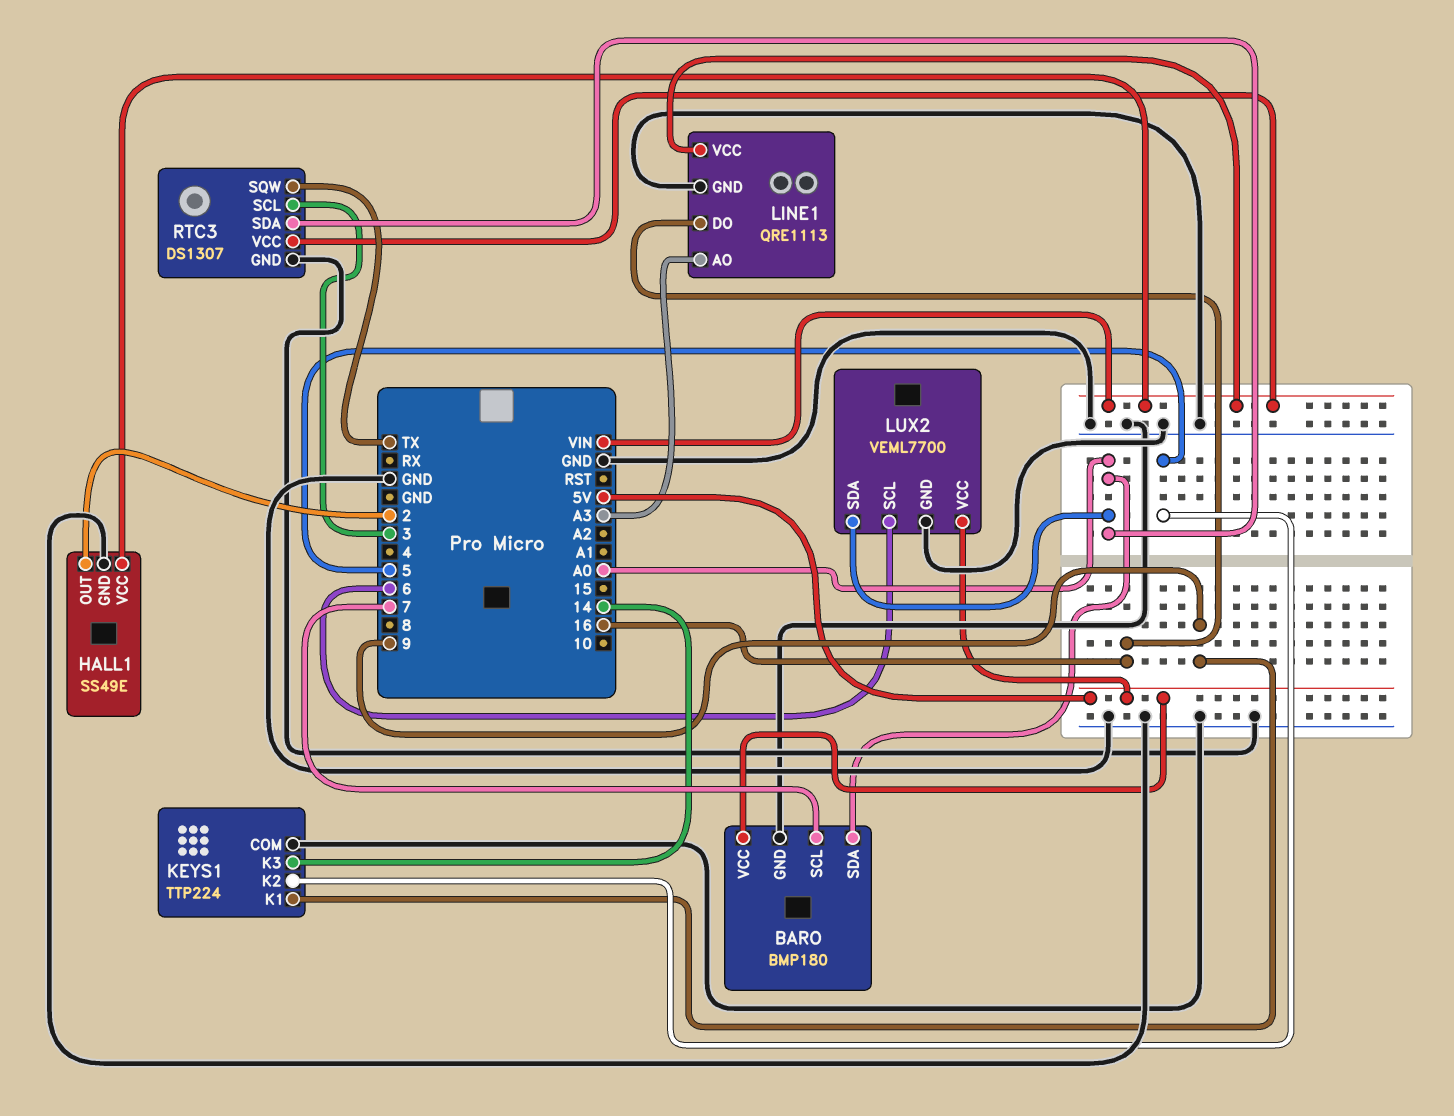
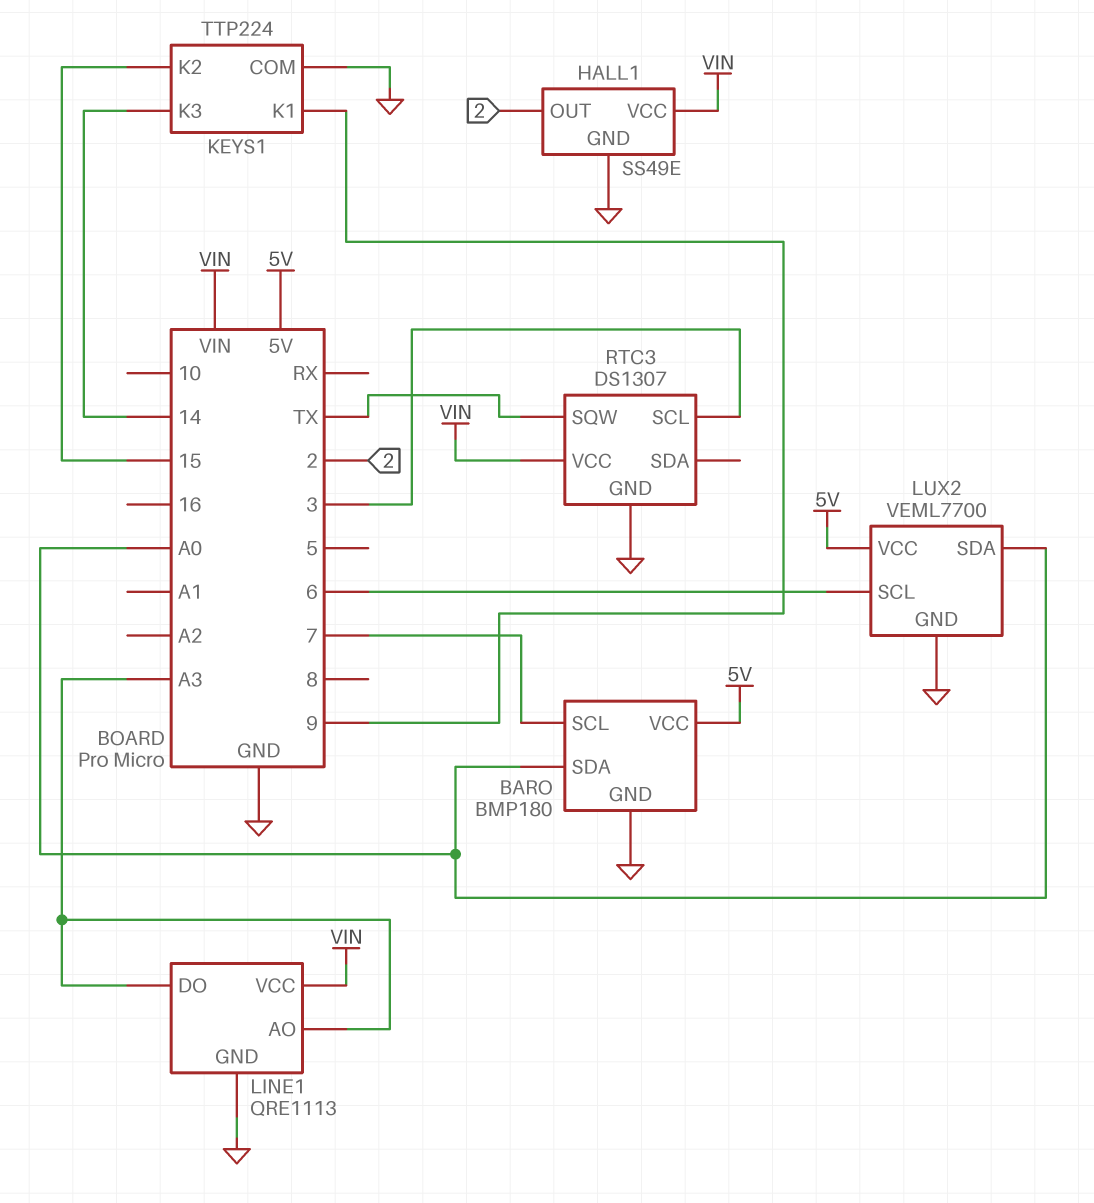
KEYS1 pin K2: 5 -> 15
LINE1 pin DO: 16 -> A3
RTC3 pin SDA: A0 -> none

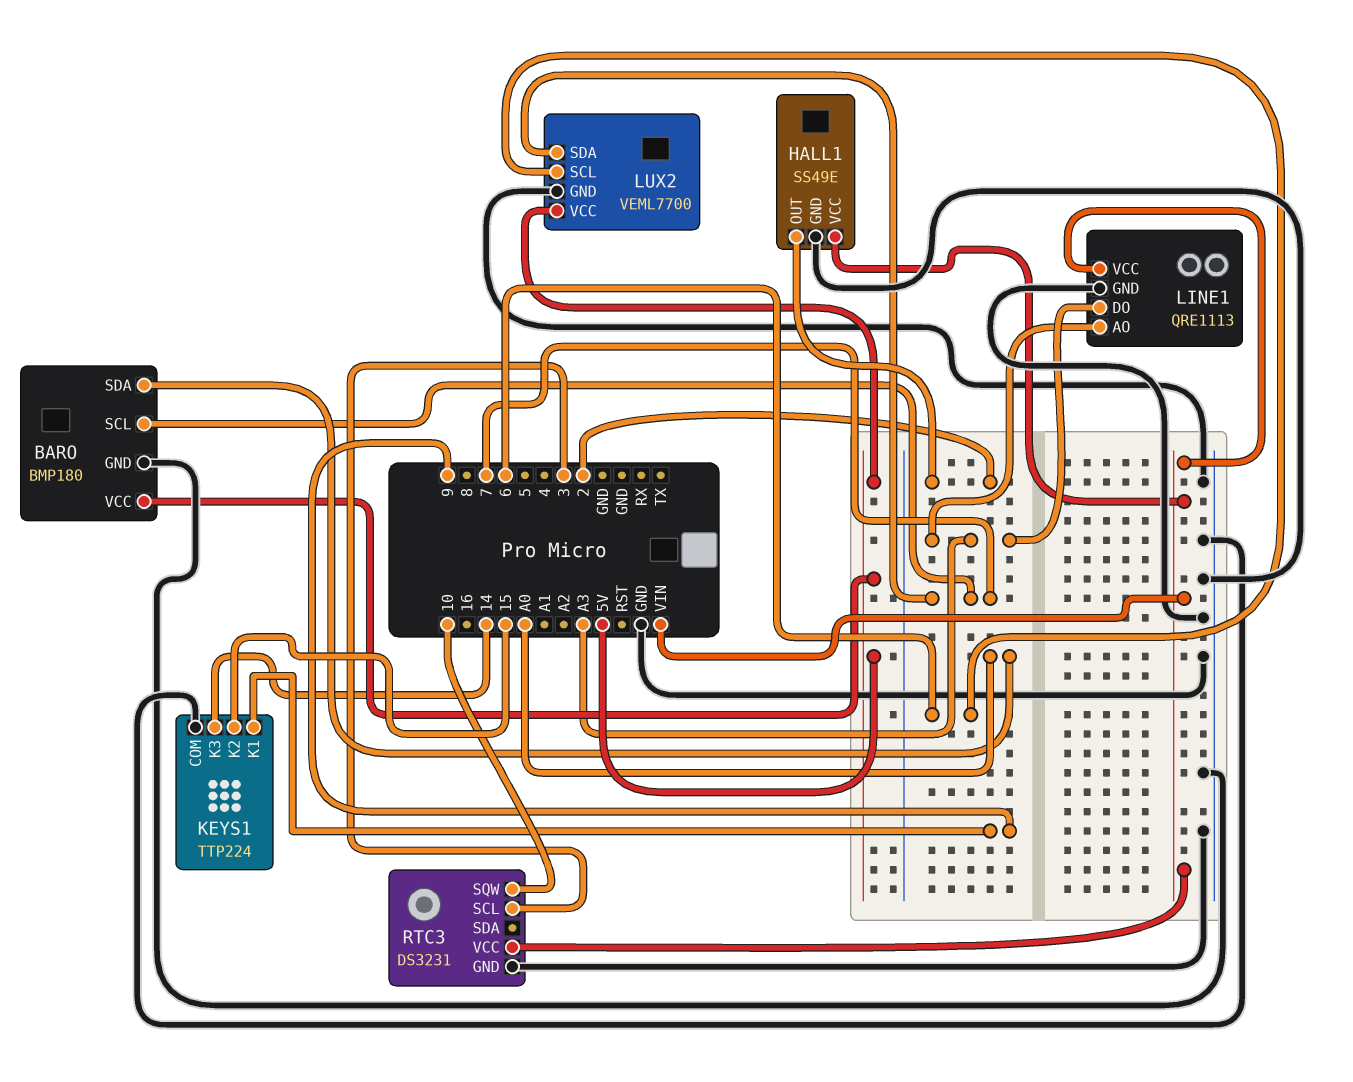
LUX2 pin SDA: A0 -> 7
RTC3: DS1307 -> DS3231
RTC3 pin SQW: TX -> 10

